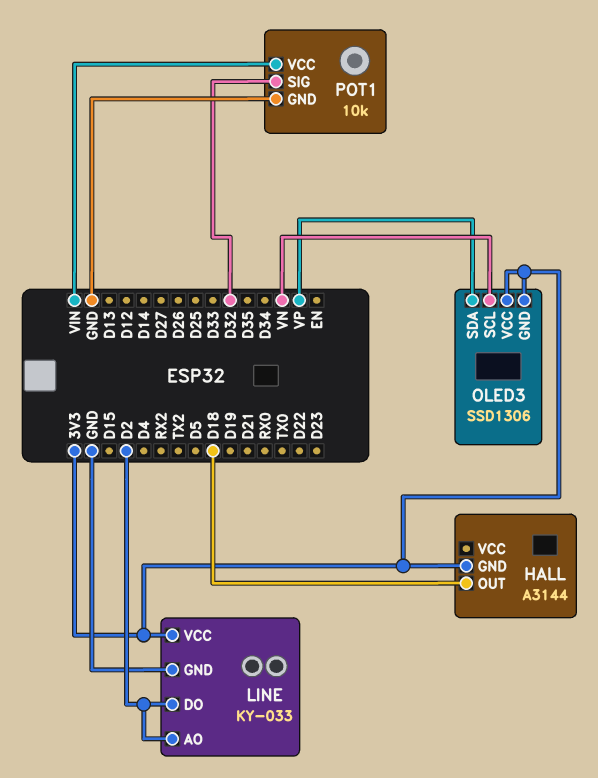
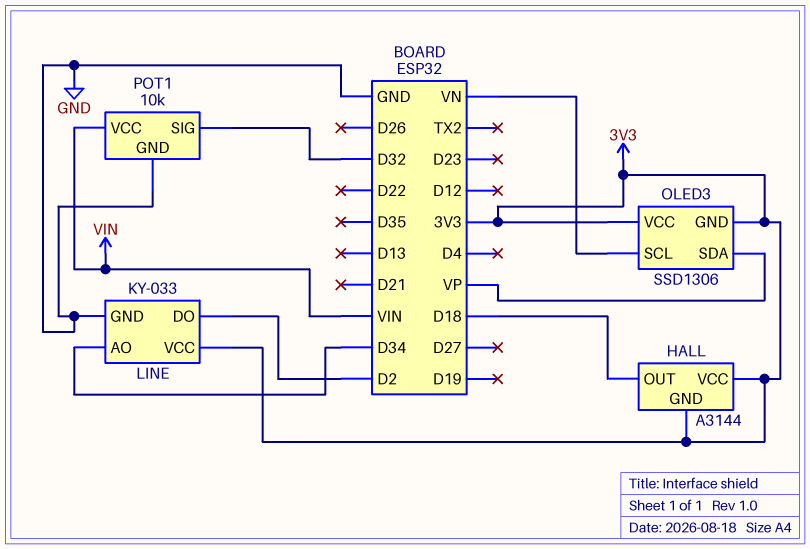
HALL pin VCC: none -> 3V3
LINE pin AO: D2 -> D34

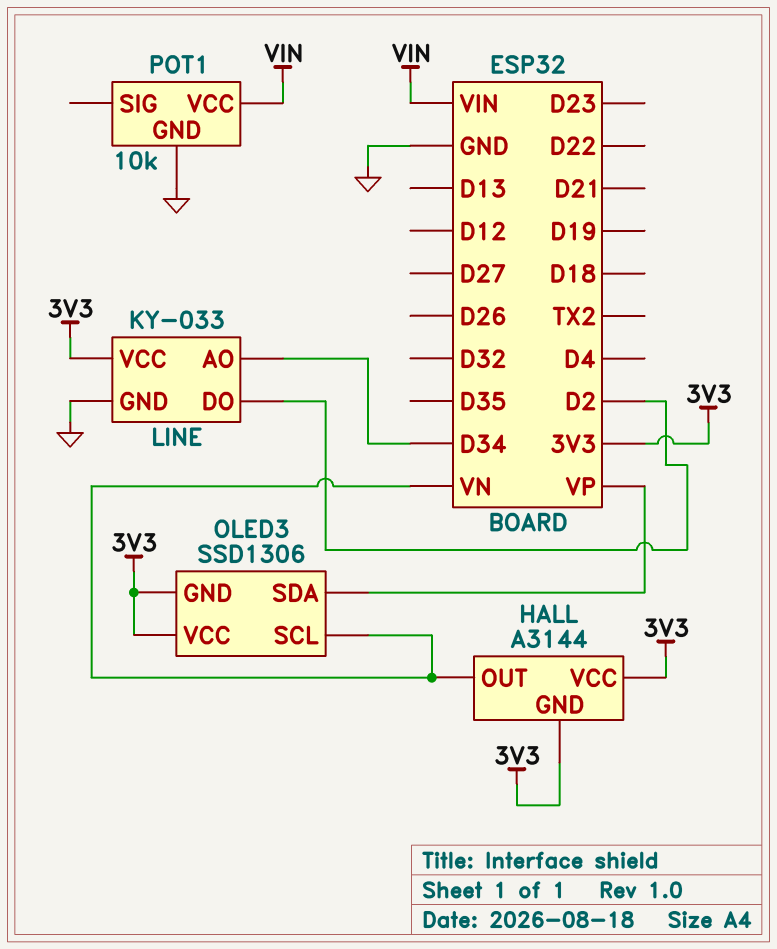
HALL pin OUT: D18 -> VN
POT1 pin SIG: D32 -> none

